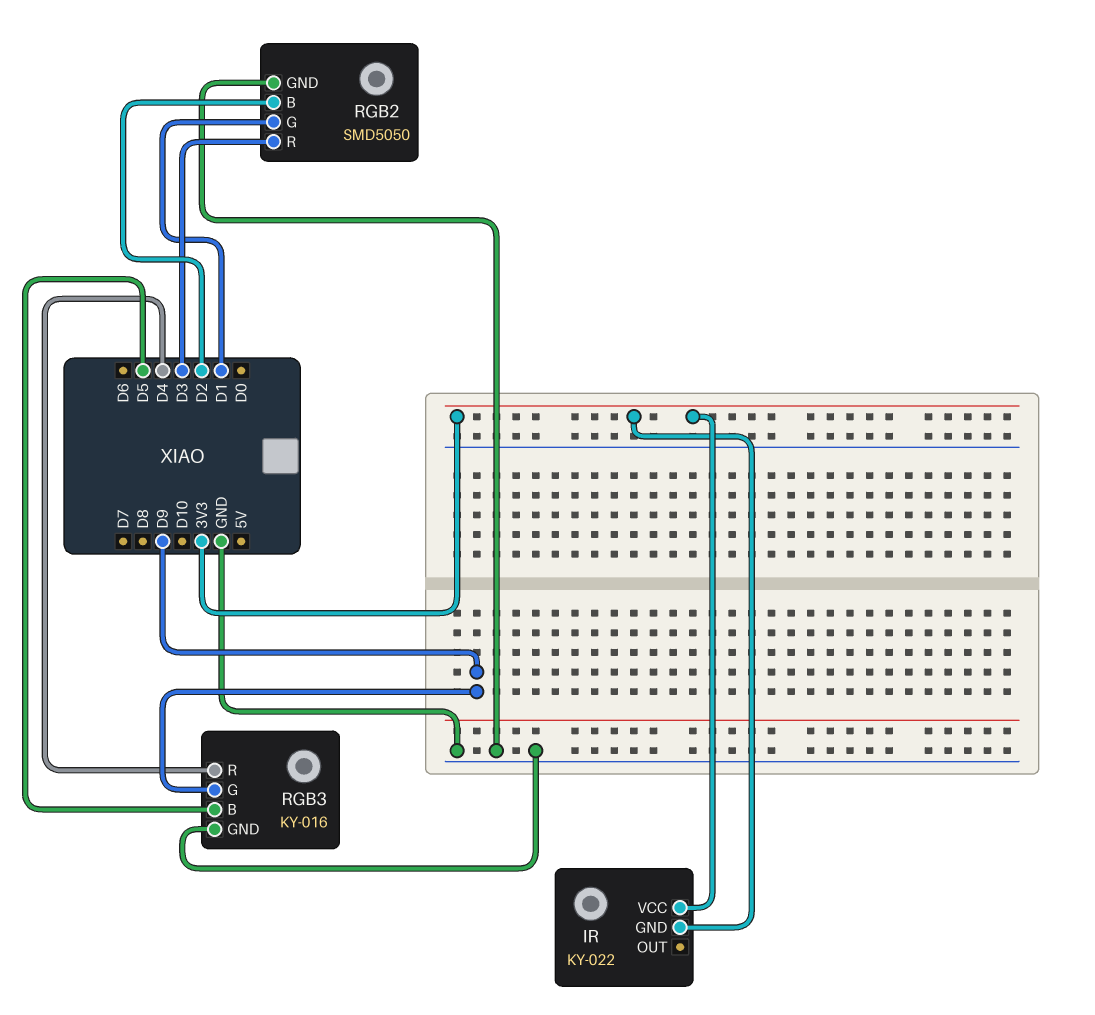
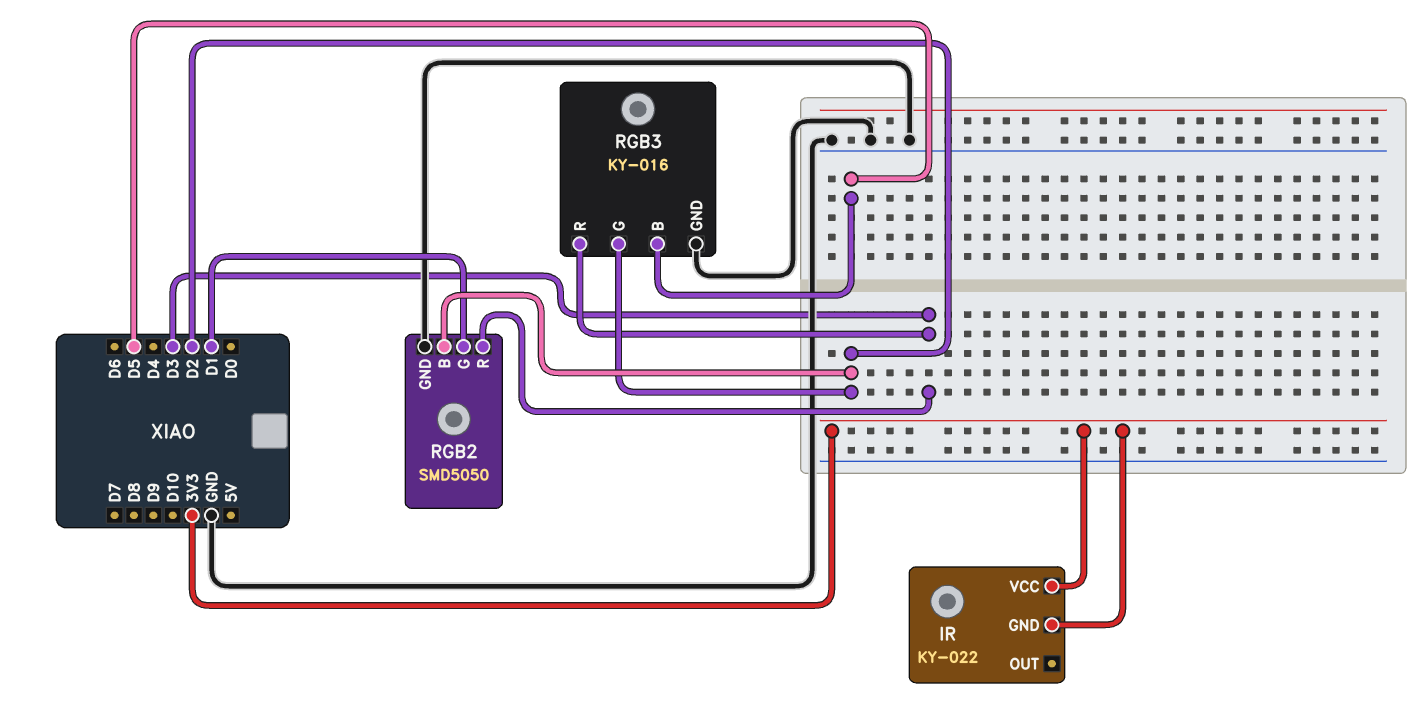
RGB3 pin G: D9 -> D2
RGB3 pin R: D4 -> D3

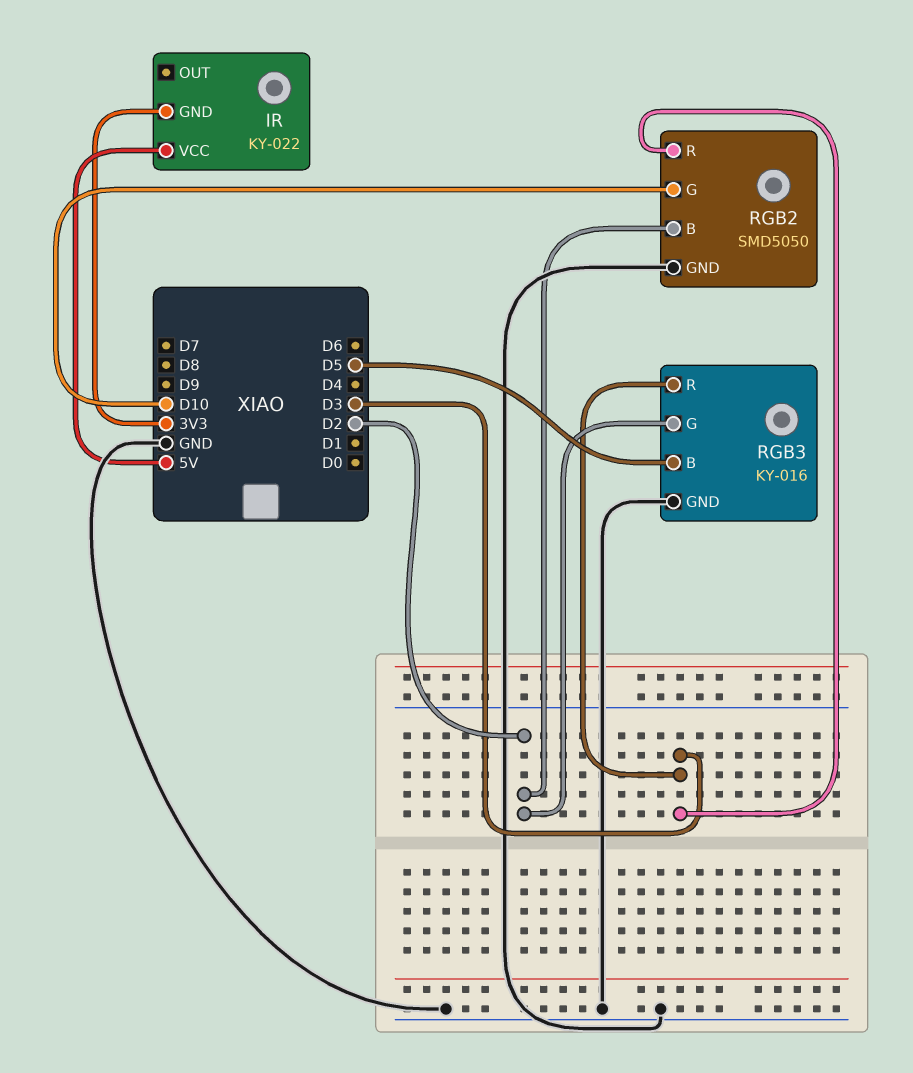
IR pin VCC: 3V3 -> 5V
RGB2 pin G: D1 -> D10

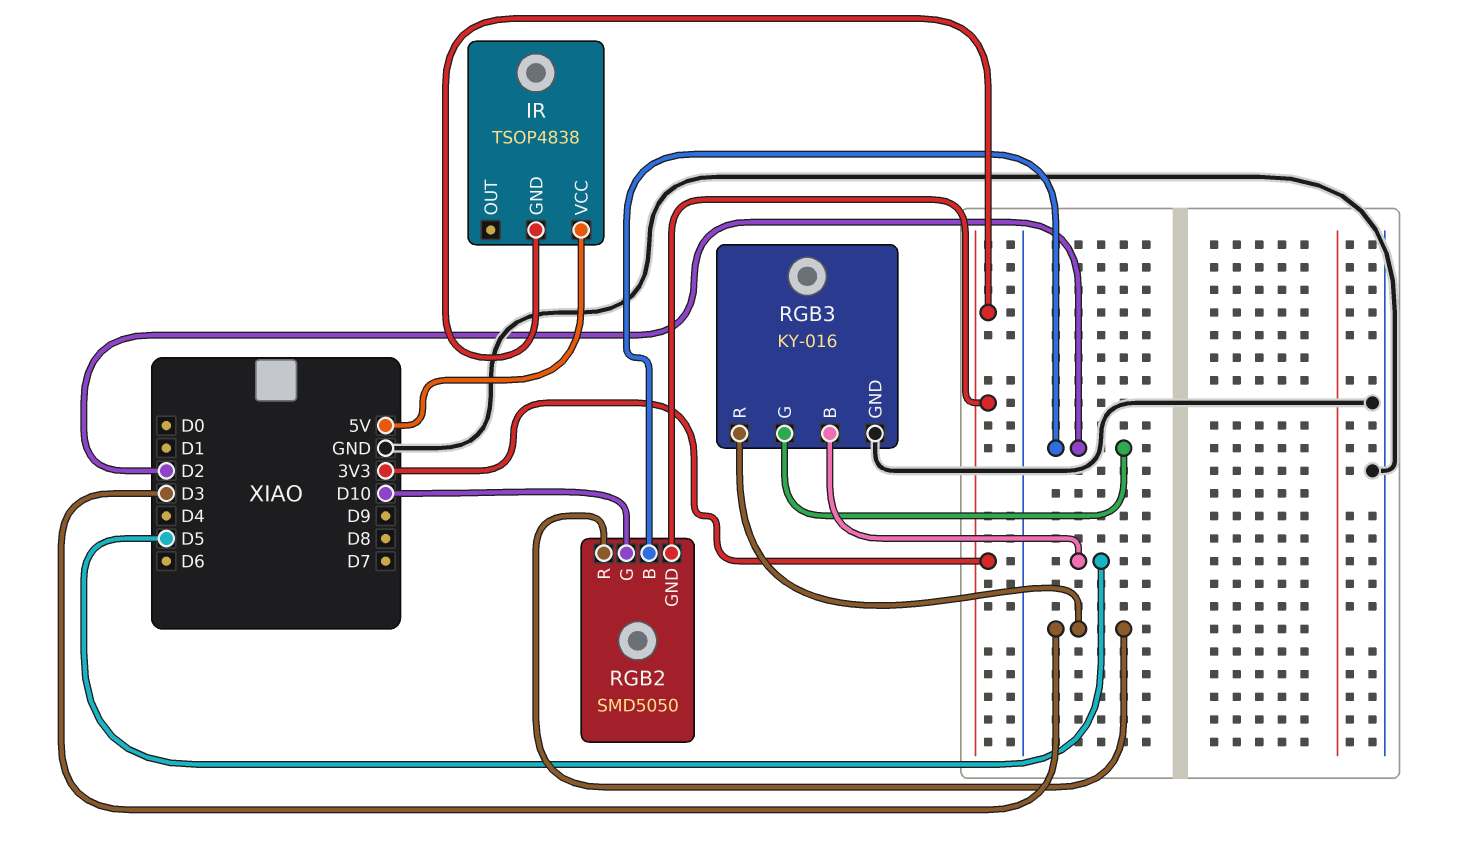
IR: KY-022 -> TSOP4838
RGB2 pin GND: GND -> 3V3

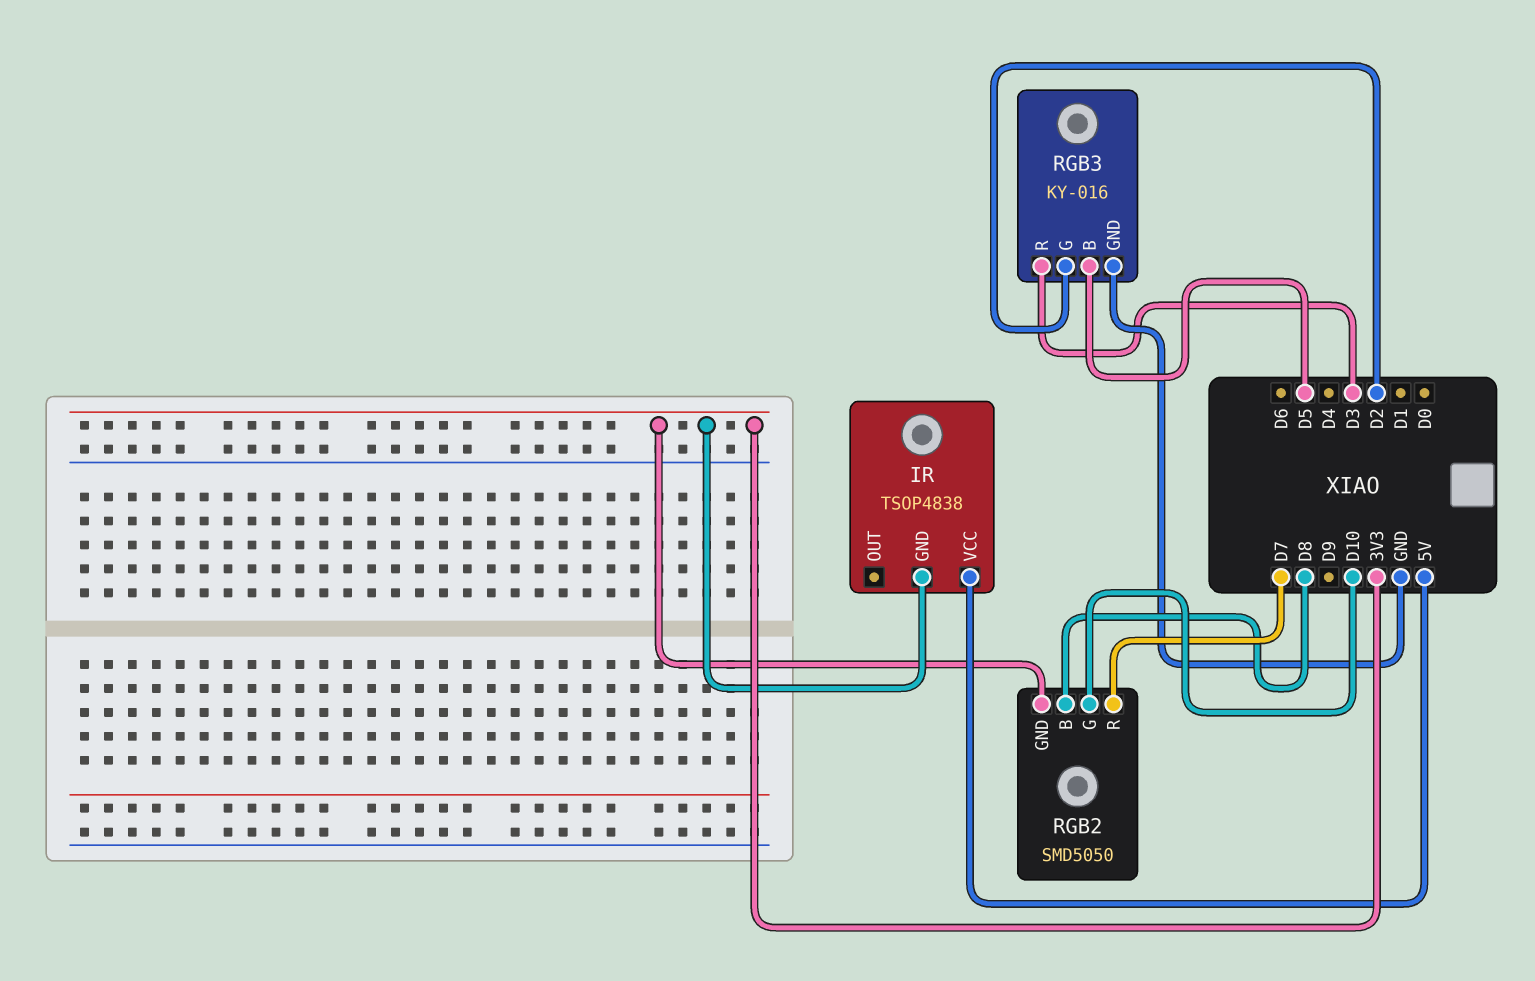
RGB2 pin B: D2 -> D8
RGB2 pin R: D3 -> D7

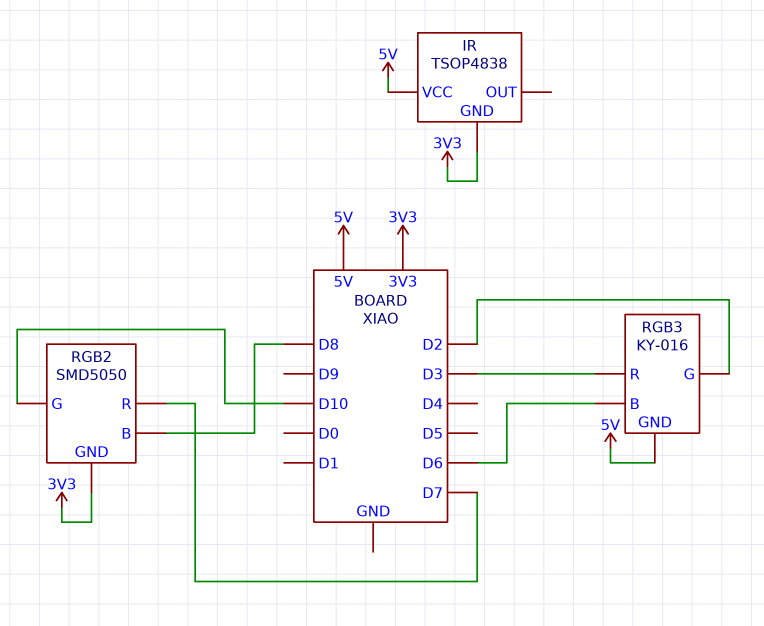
RGB3 pin B: D5 -> D6
RGB3 pin GND: GND -> 5V

